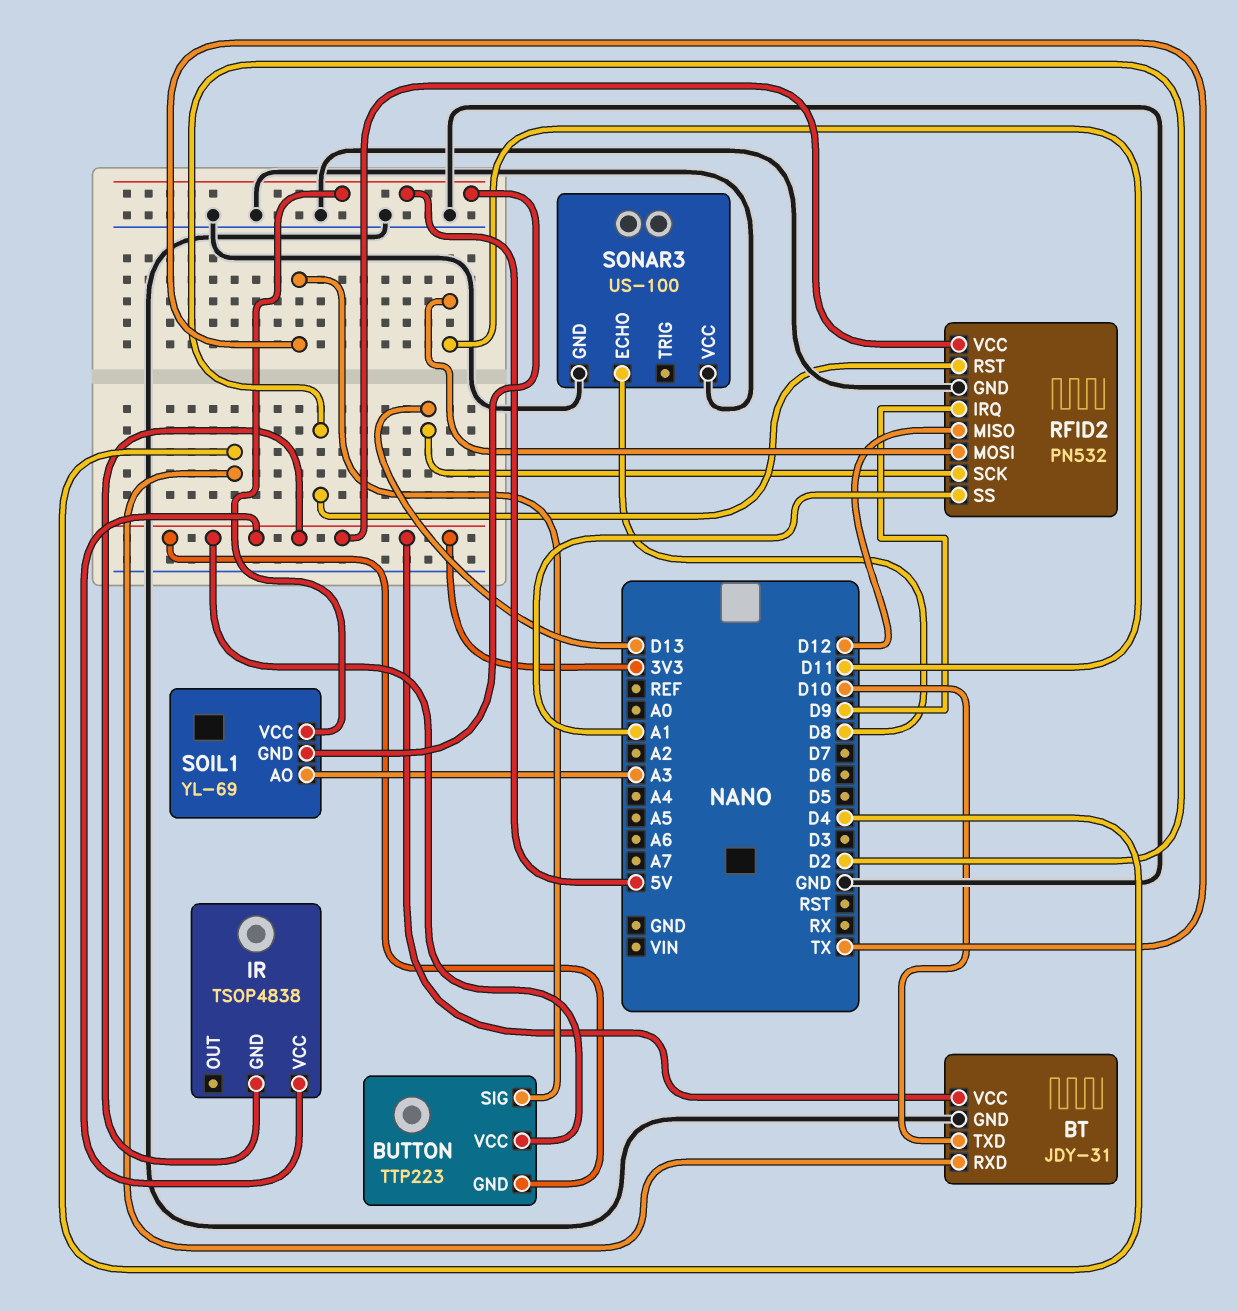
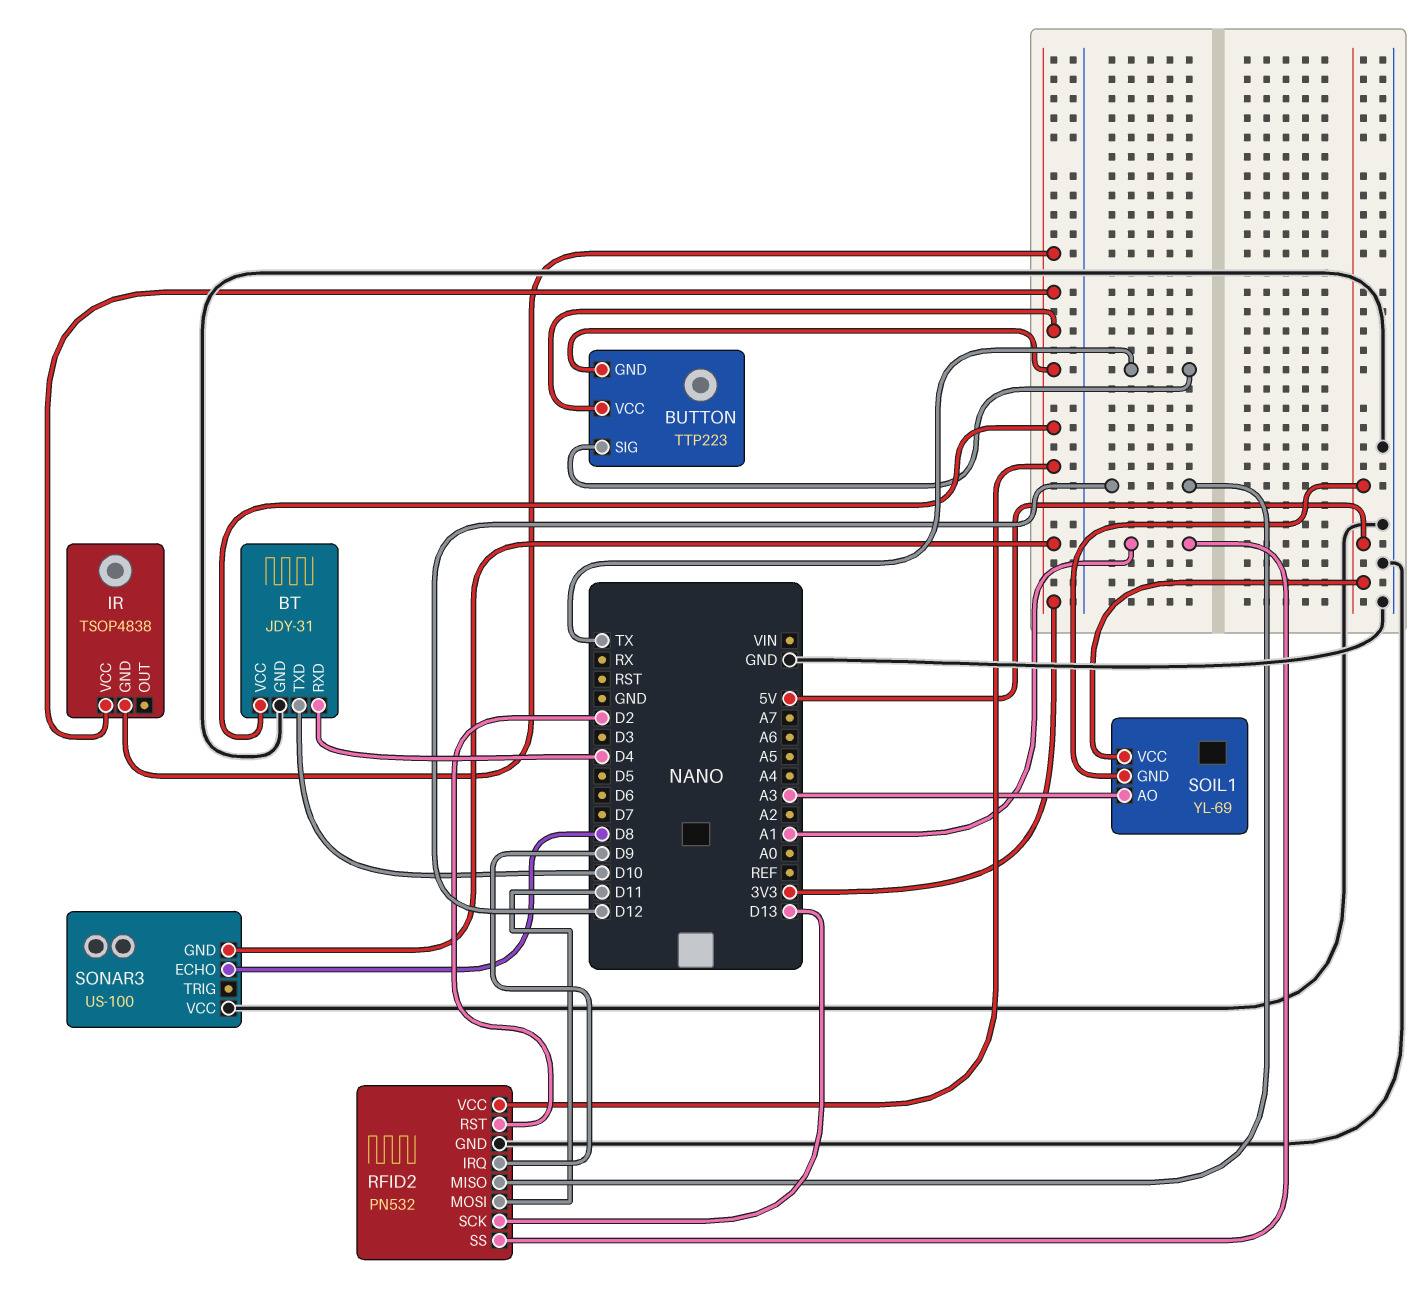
SONAR3 pin GND: GND -> 3V3

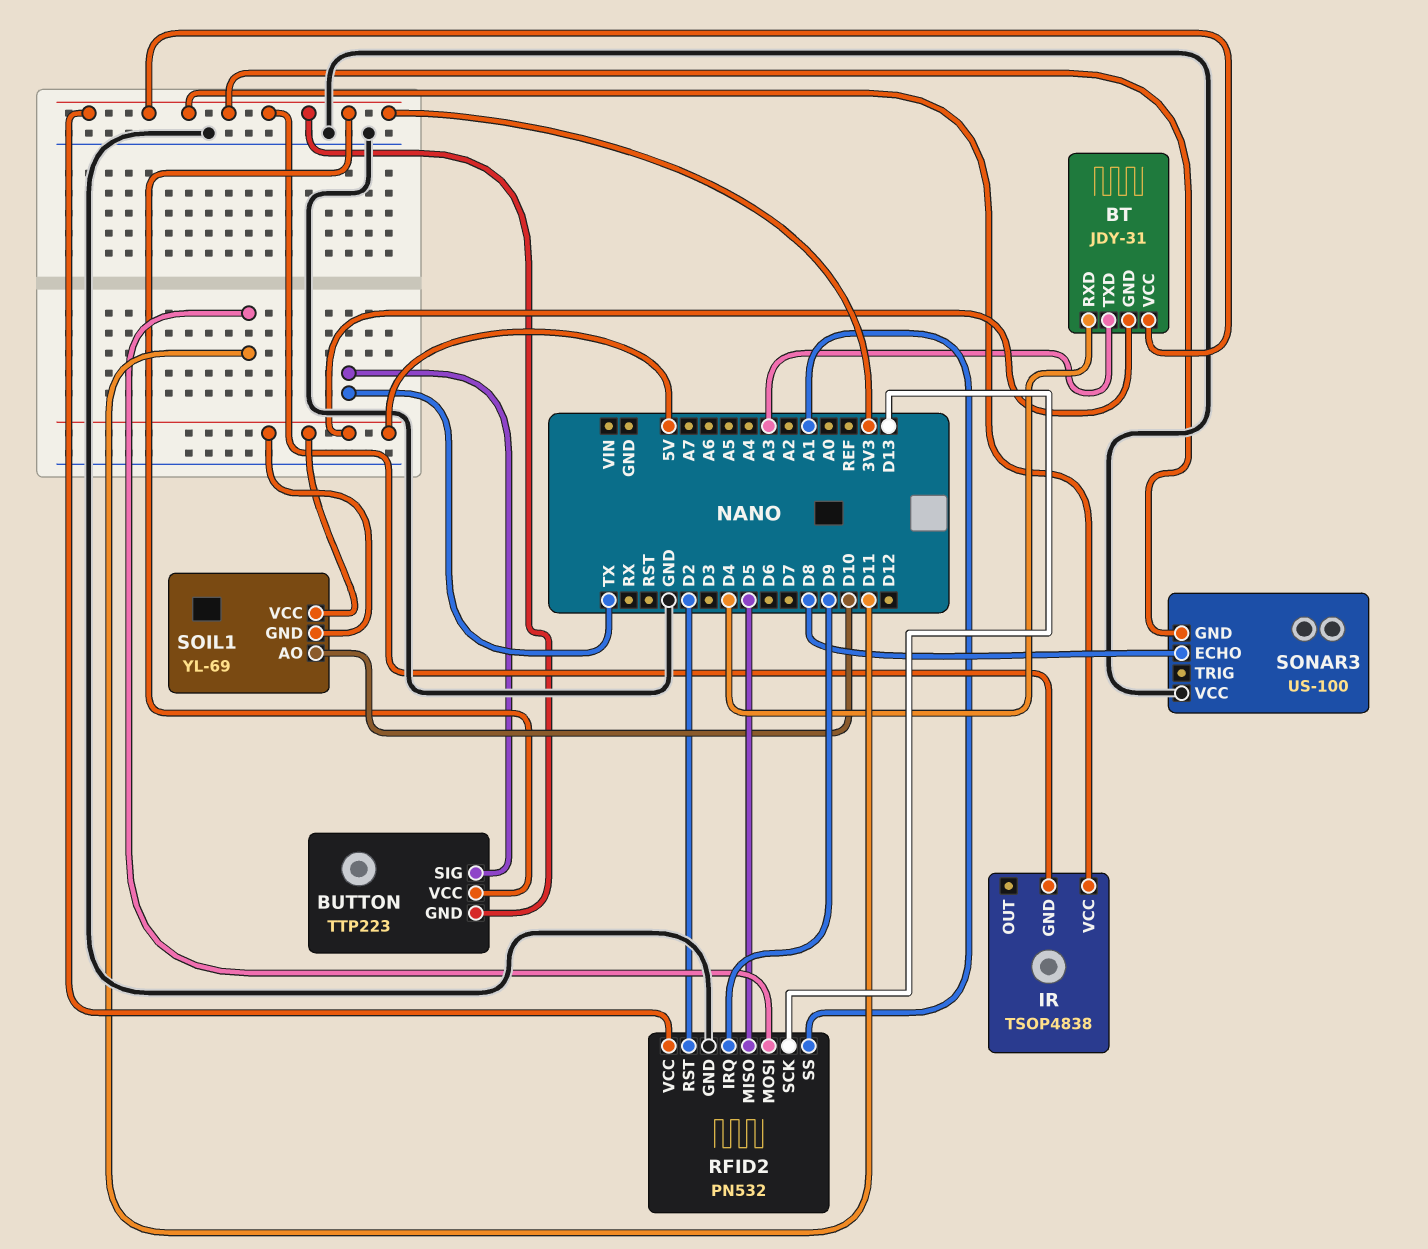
BT pin GND: GND -> 5V
BT pin TXD: D10 -> A3
RFID2 pin MISO: D12 -> D5
SOIL1 pin AO: A3 -> D10

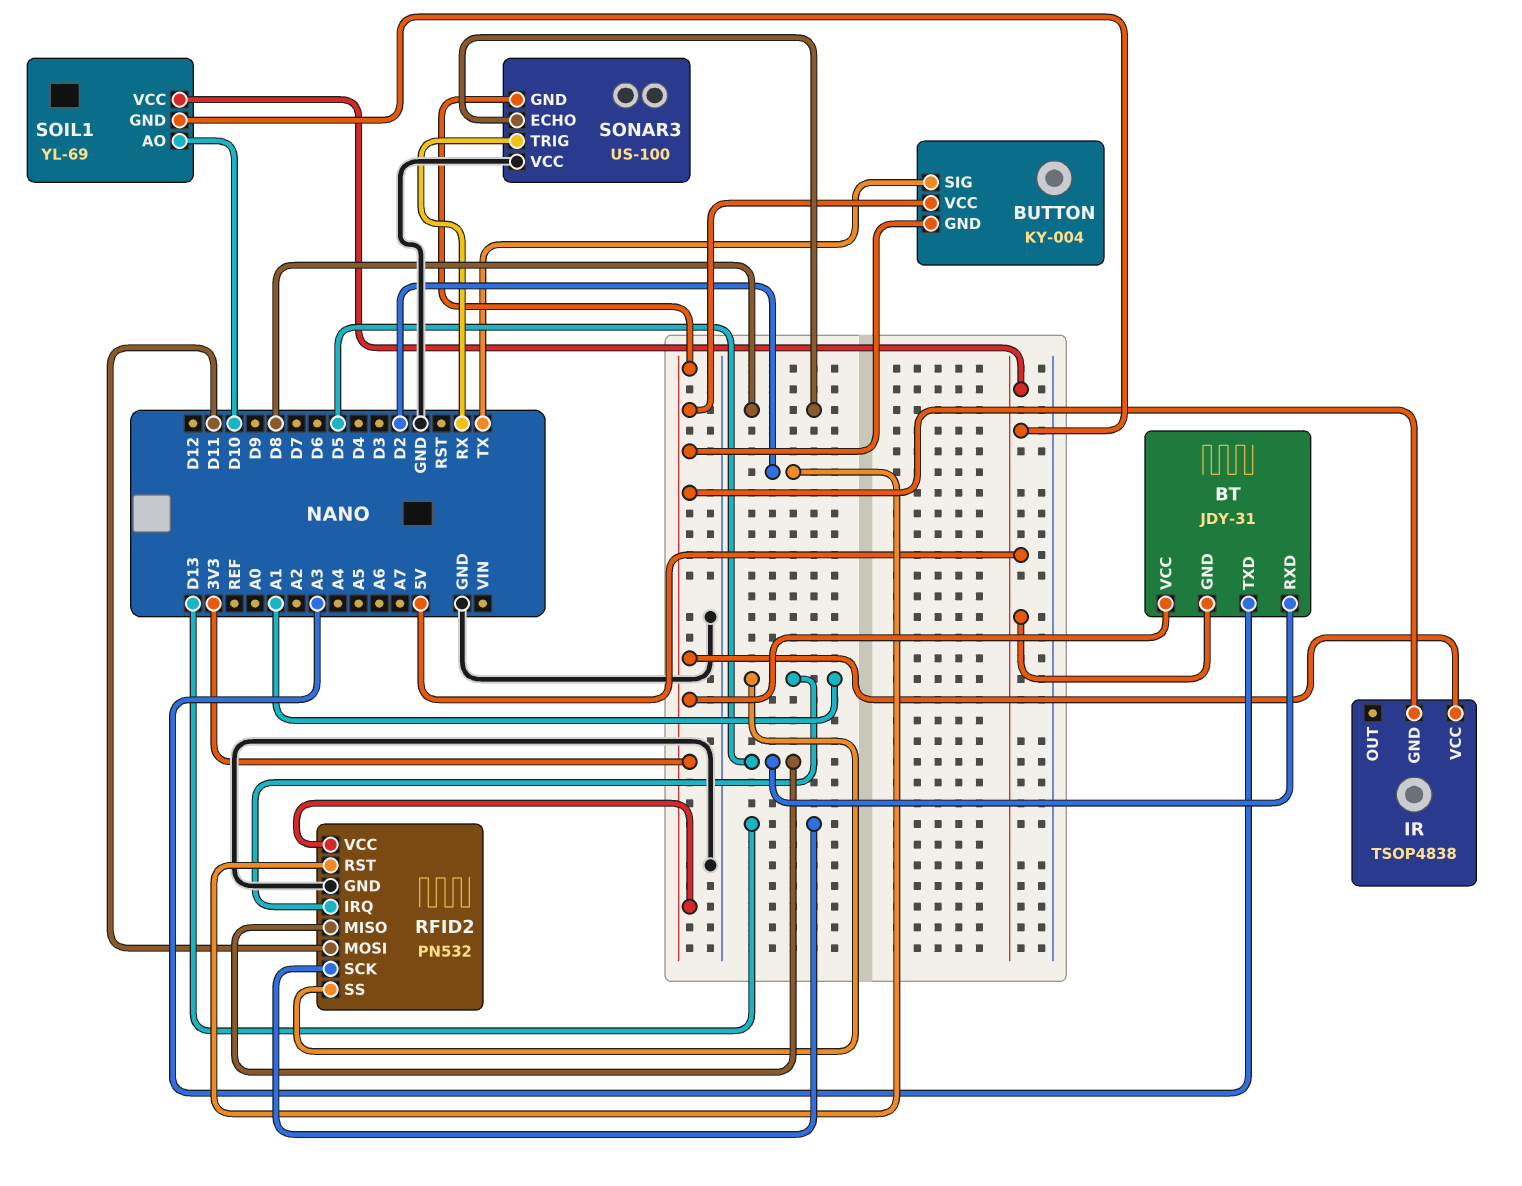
BT pin RXD: D4 -> D5
BUTTON: TTP223 -> KY-004
RFID2 pin IRQ: D9 -> A1
SONAR3 pin TRIG: none -> RX

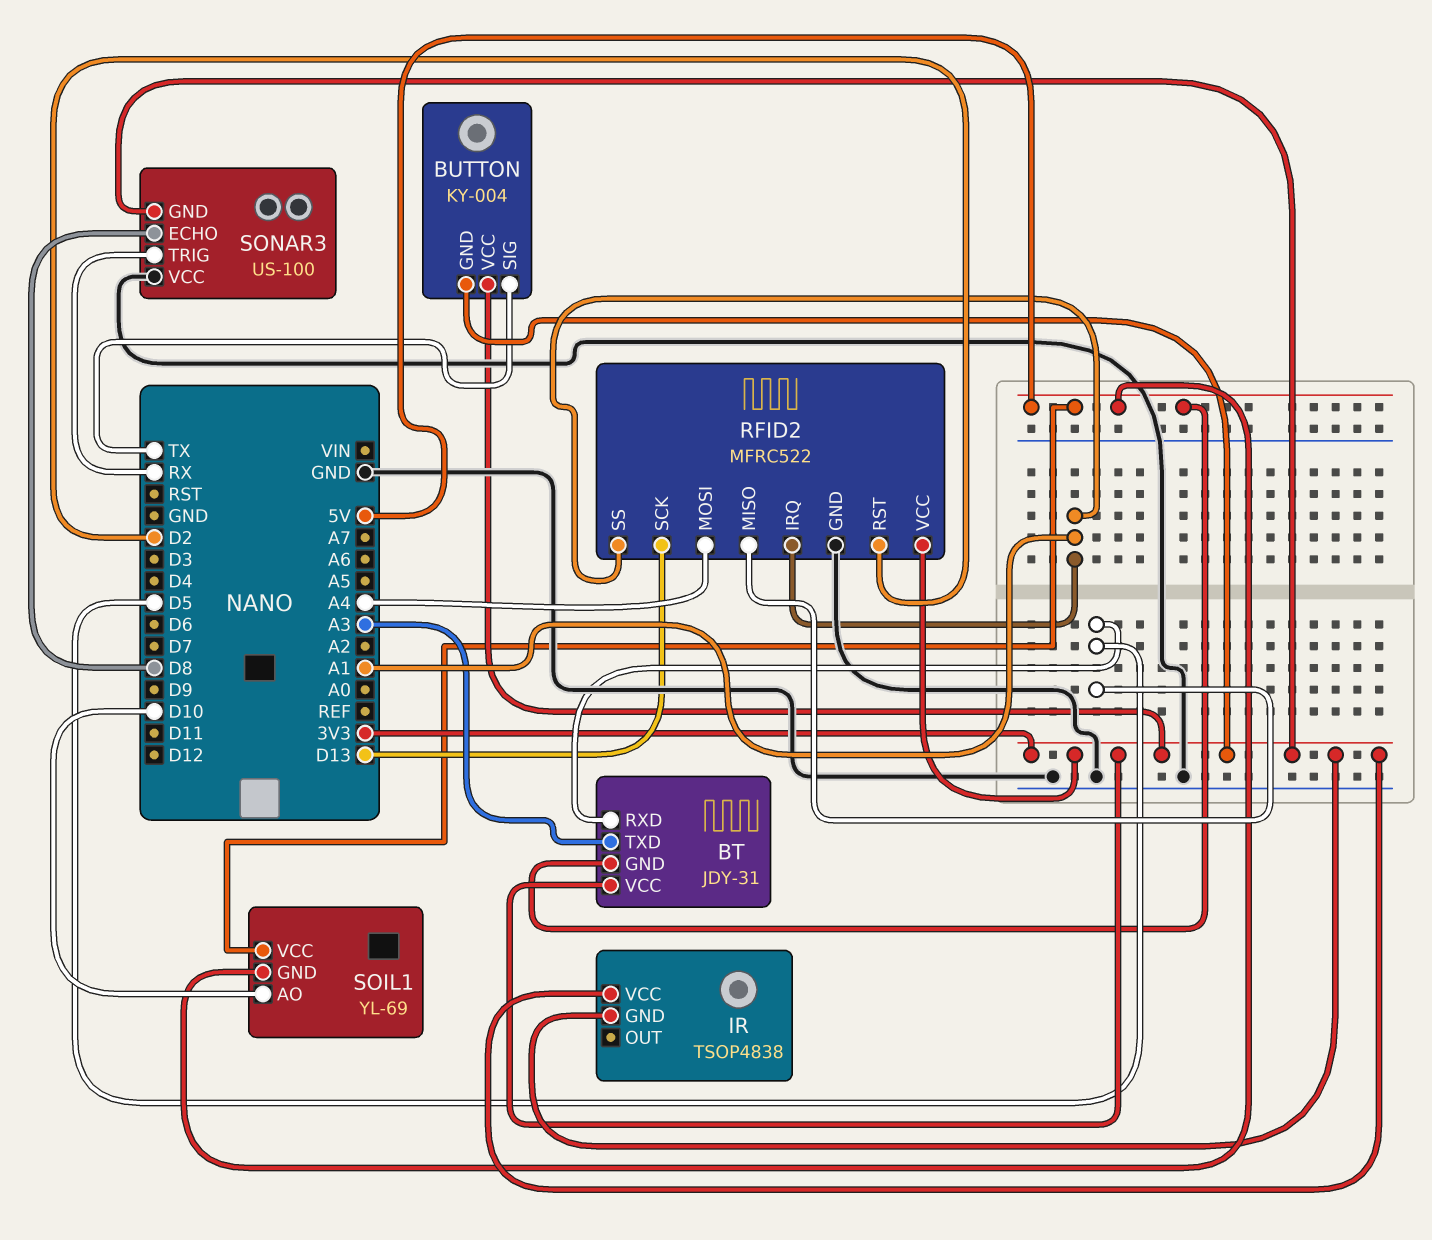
RFID2: PN532 -> MFRC522
RFID2 pin MOSI: D11 -> A4

